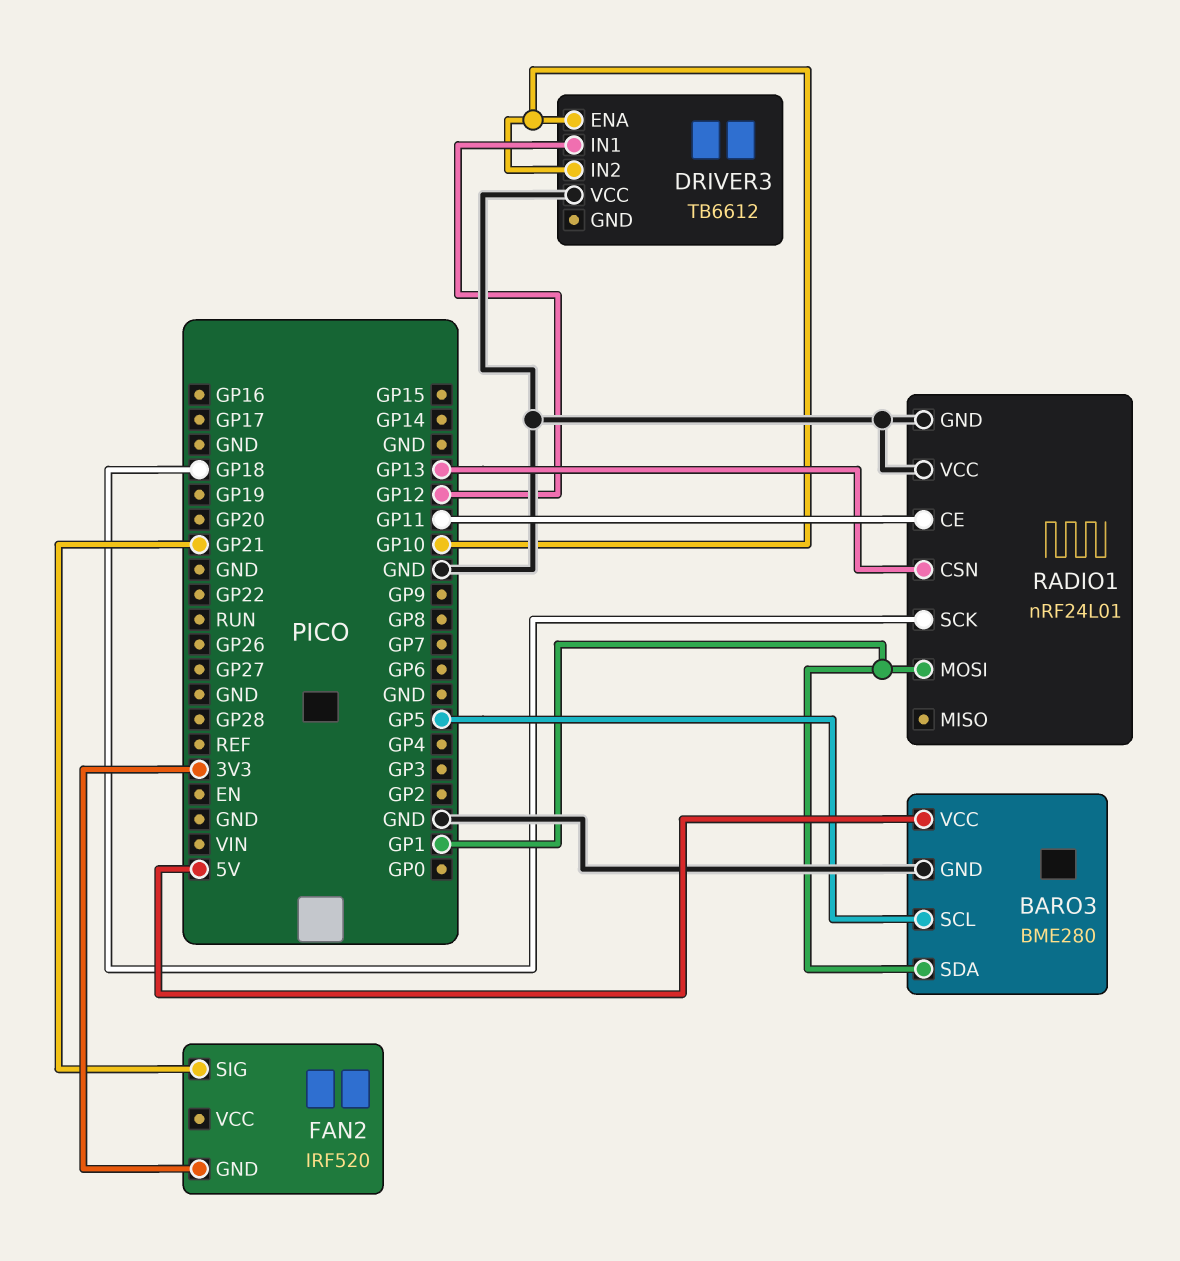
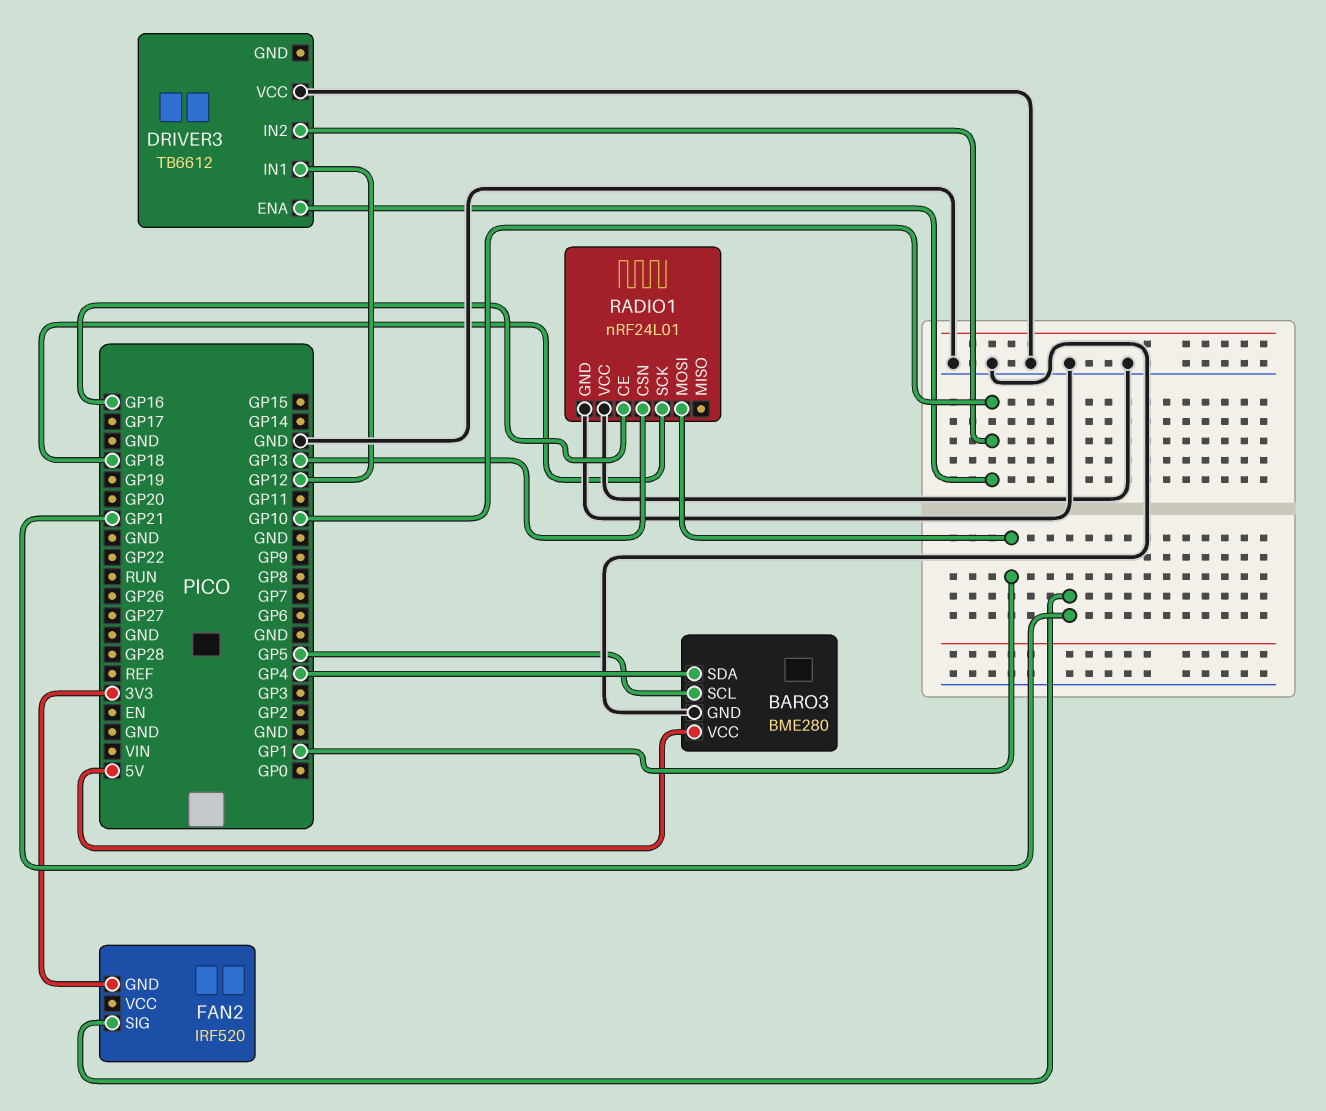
BARO3 pin SDA: GP1 -> GP4
RADIO1 pin CE: GP11 -> GP16

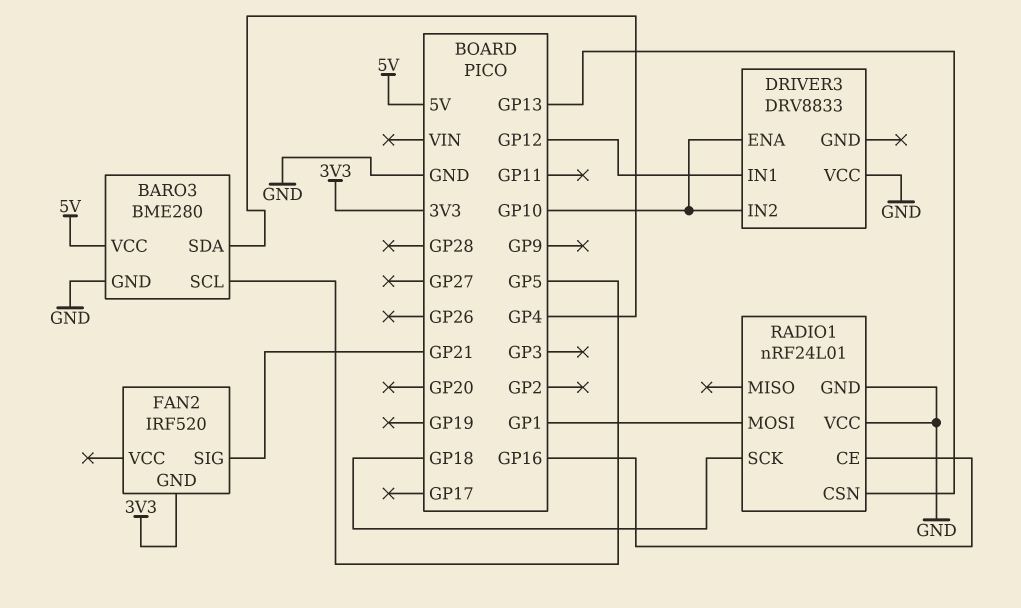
DRIVER3: TB6612 -> DRV8833

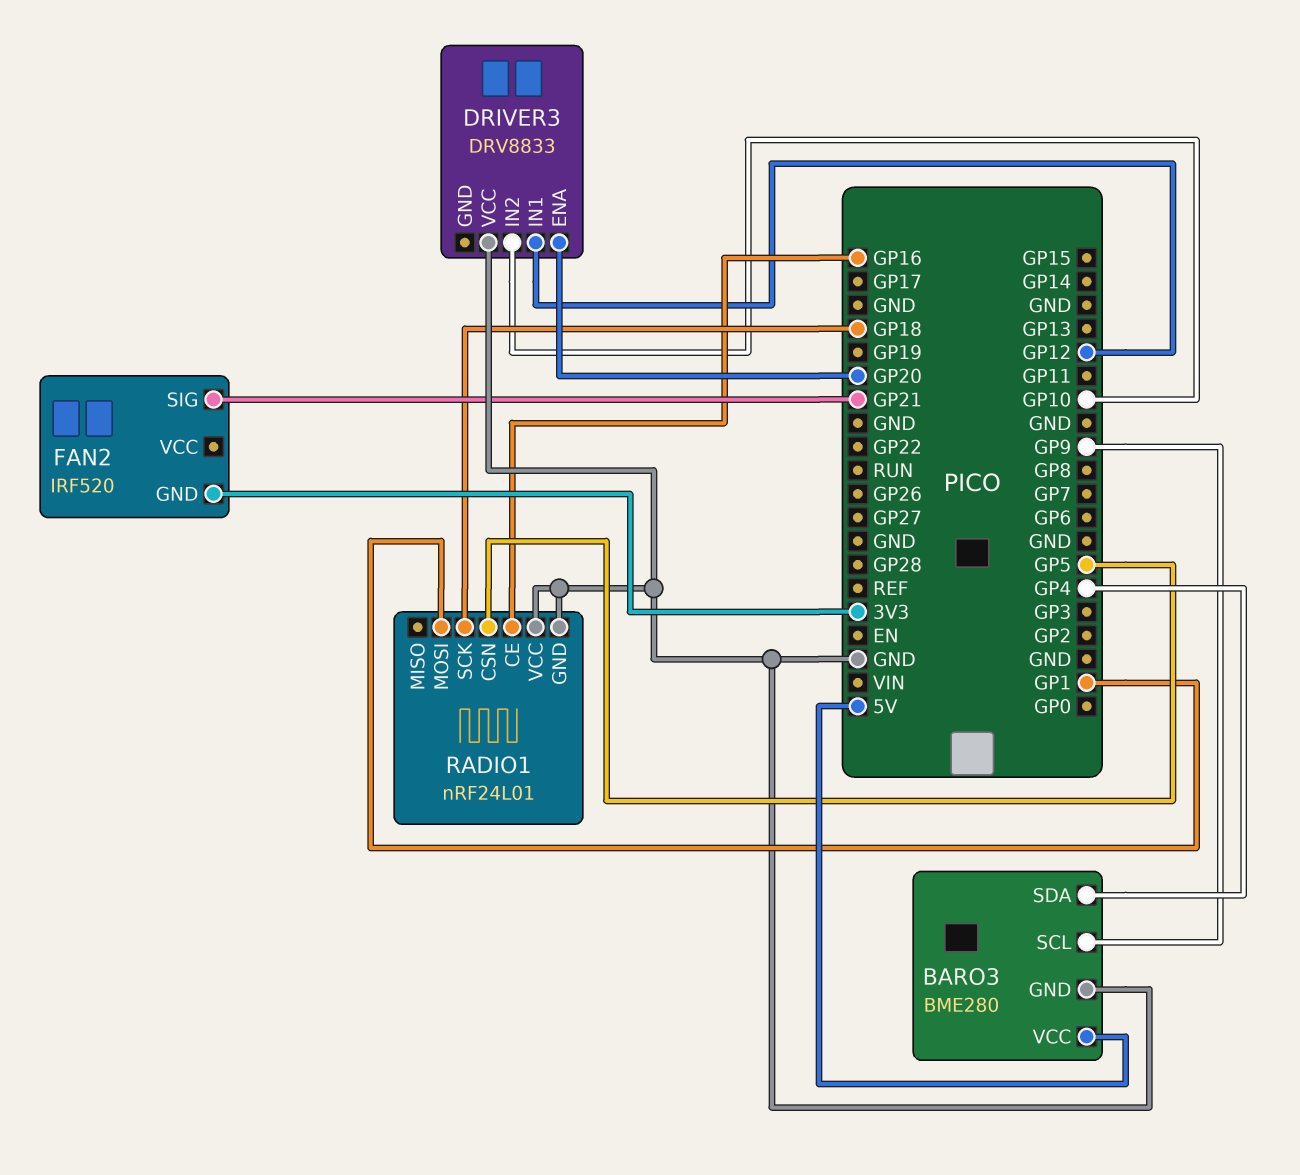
BARO3 pin SCL: GP5 -> GP9
DRIVER3 pin ENA: GP10 -> GP20
RADIO1 pin CSN: GP13 -> GP5

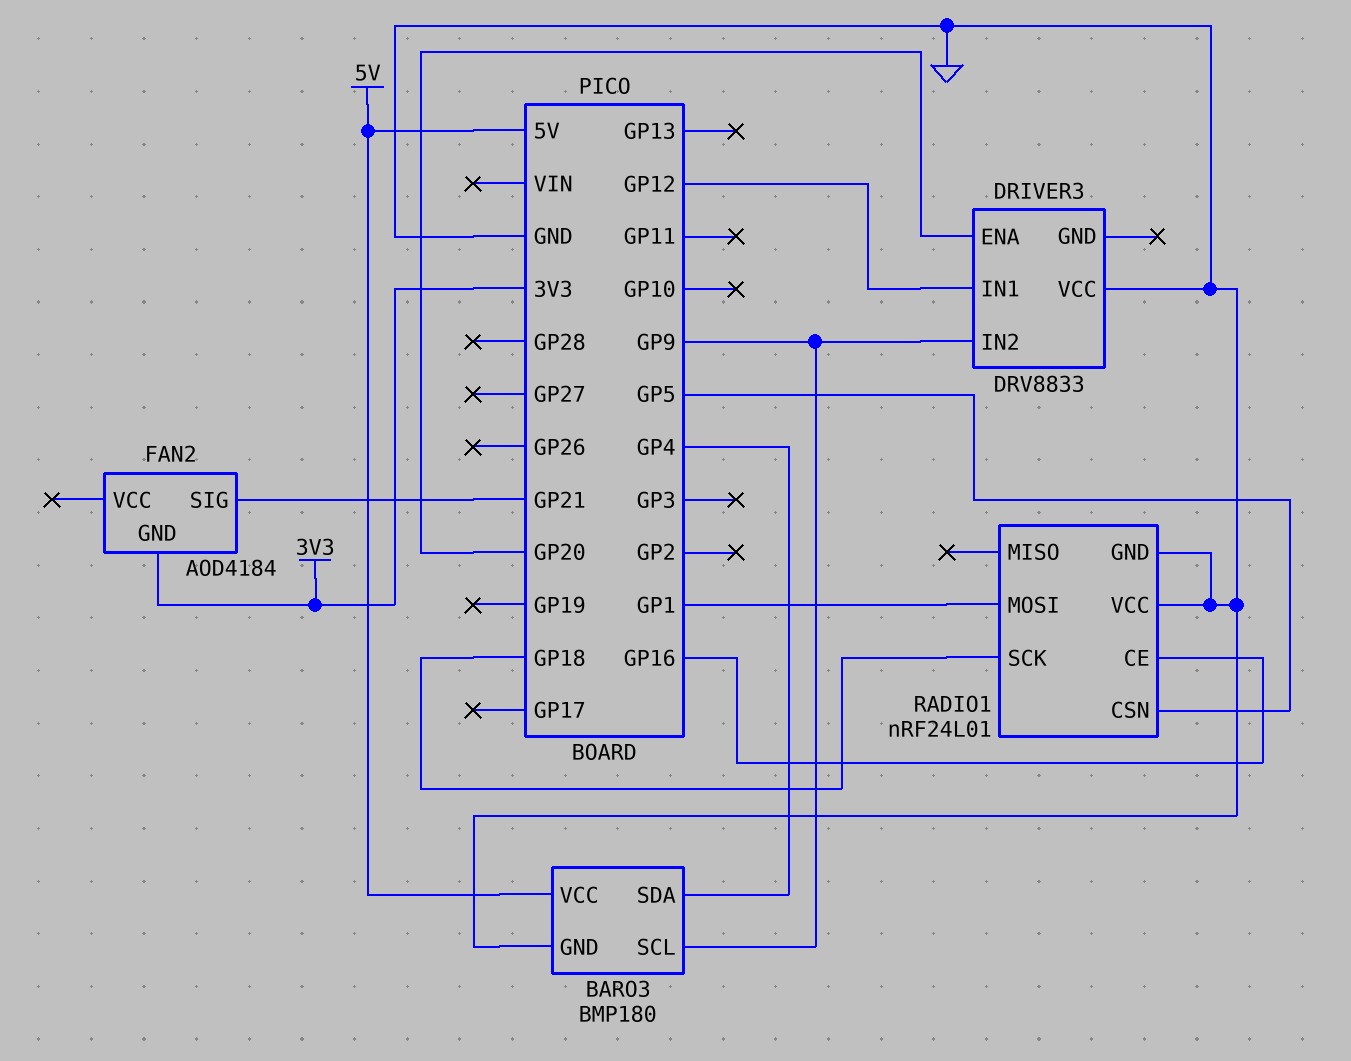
BARO3: BME280 -> BMP180
DRIVER3 pin IN2: GP10 -> GP9
FAN2: IRF520 -> AOD4184

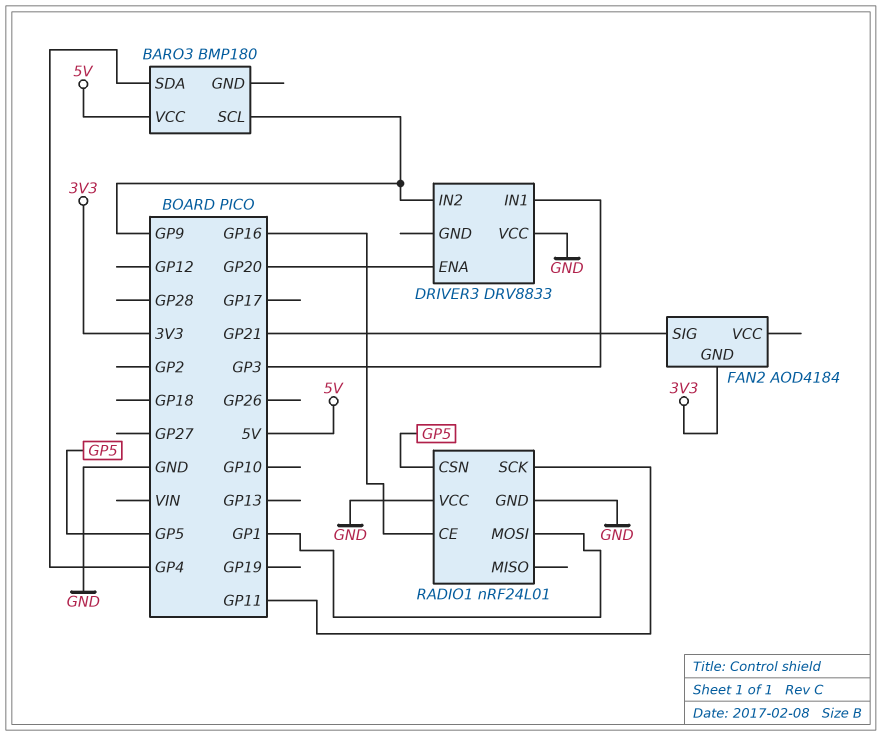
BARO3 pin GND: GND -> none
DRIVER3 pin IN1: GP12 -> GP3
RADIO1 pin SCK: GP18 -> GP11

